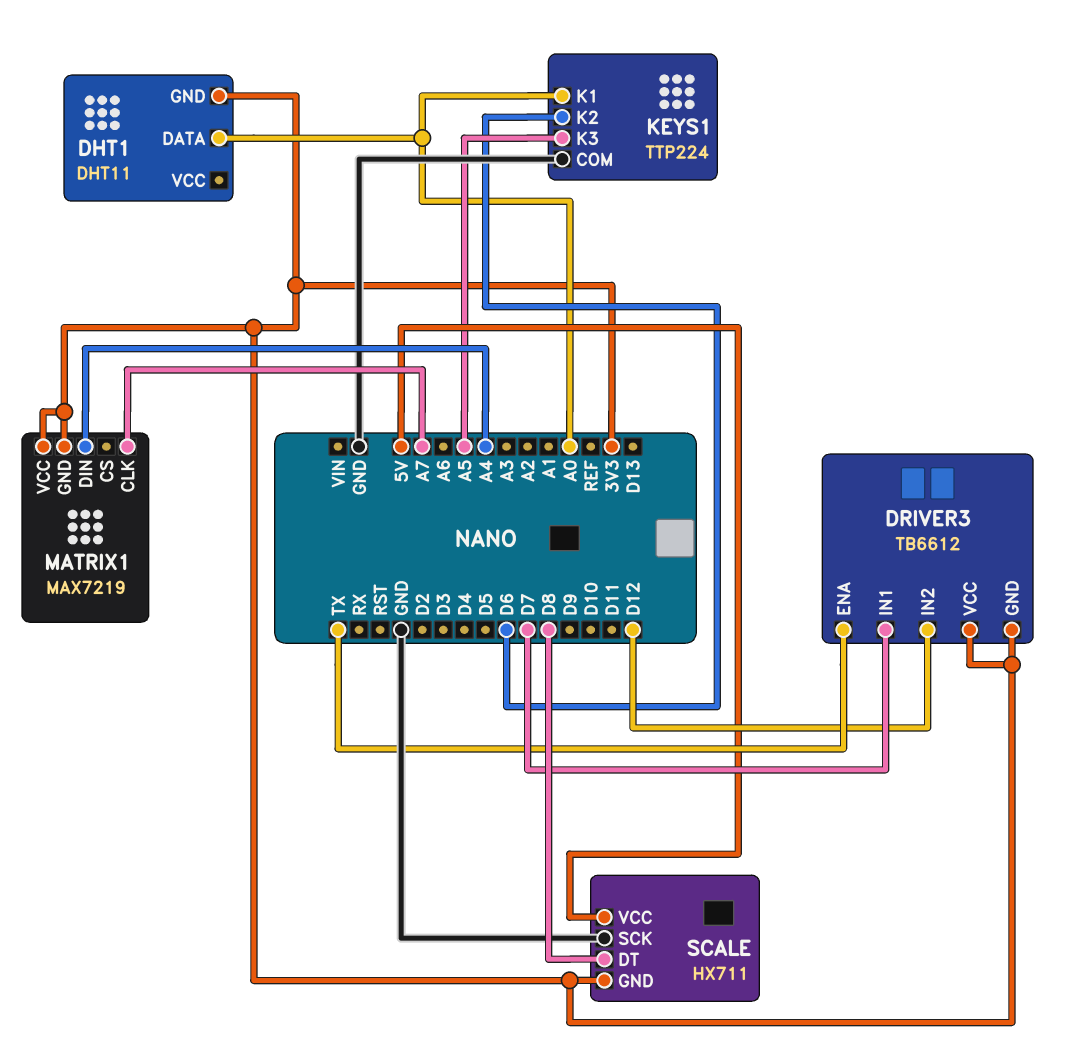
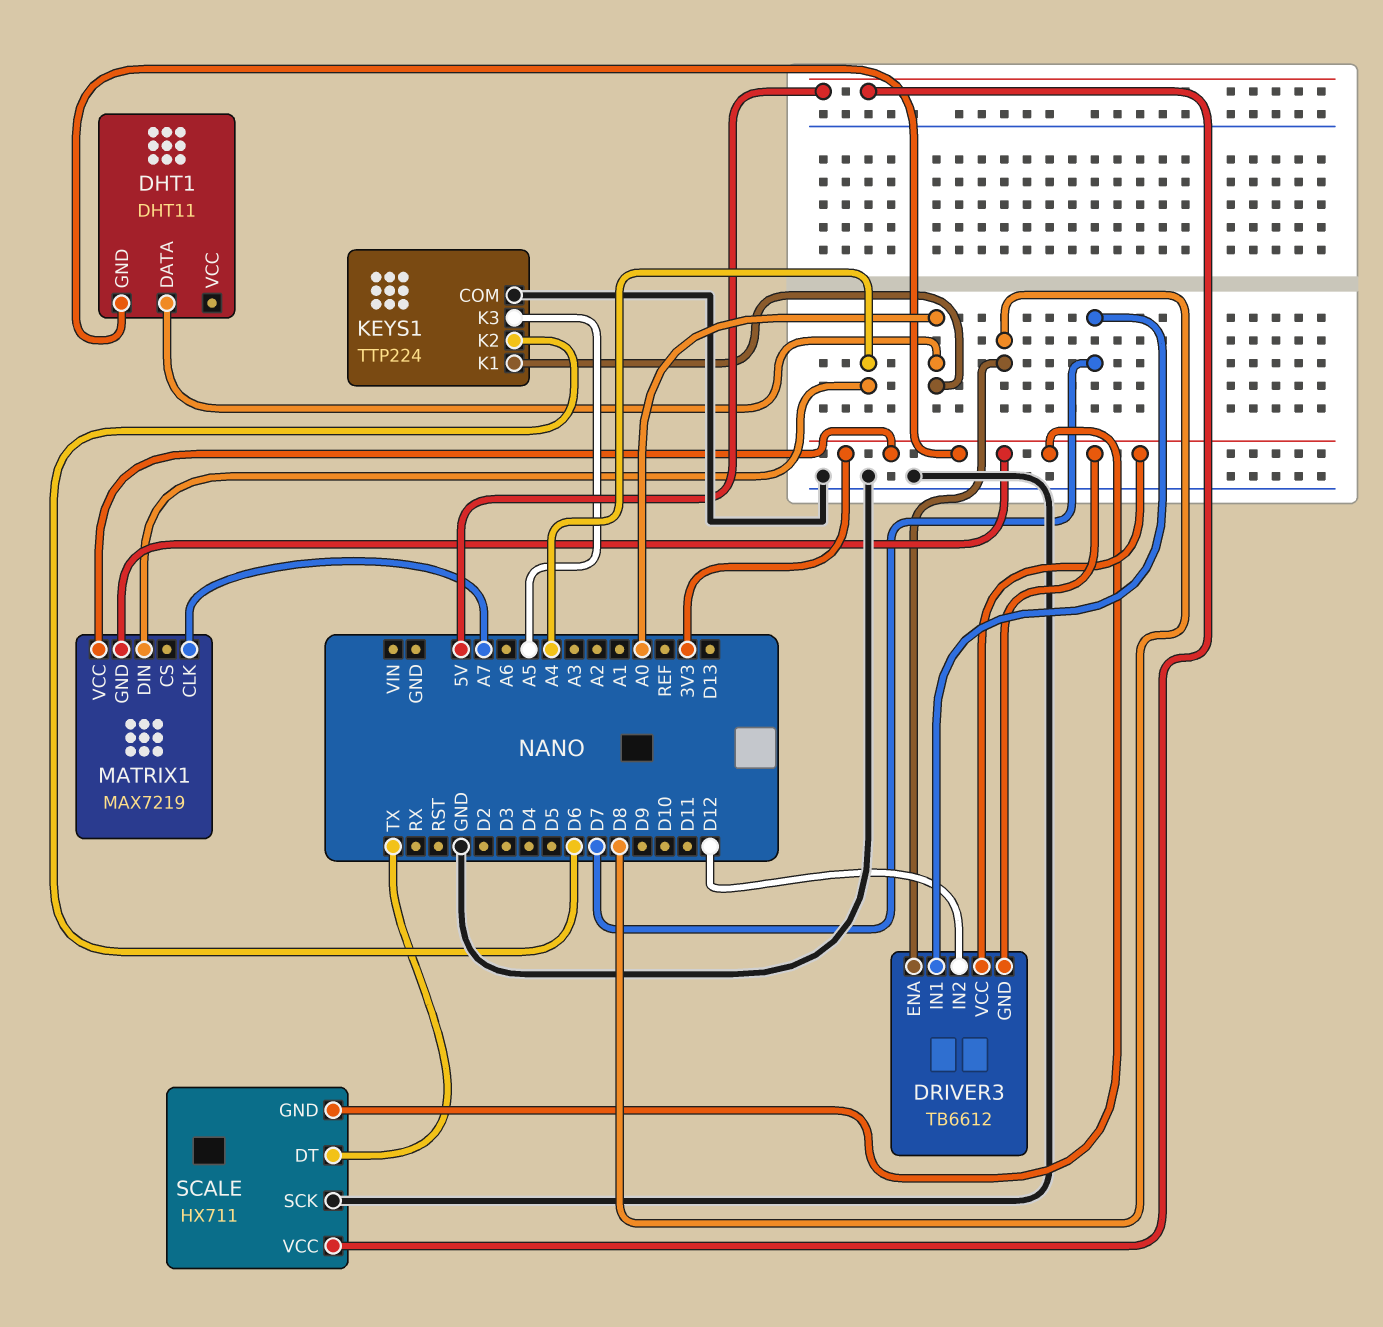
DRIVER3 pin ENA: TX -> D8
SCALE pin DT: D8 -> TX

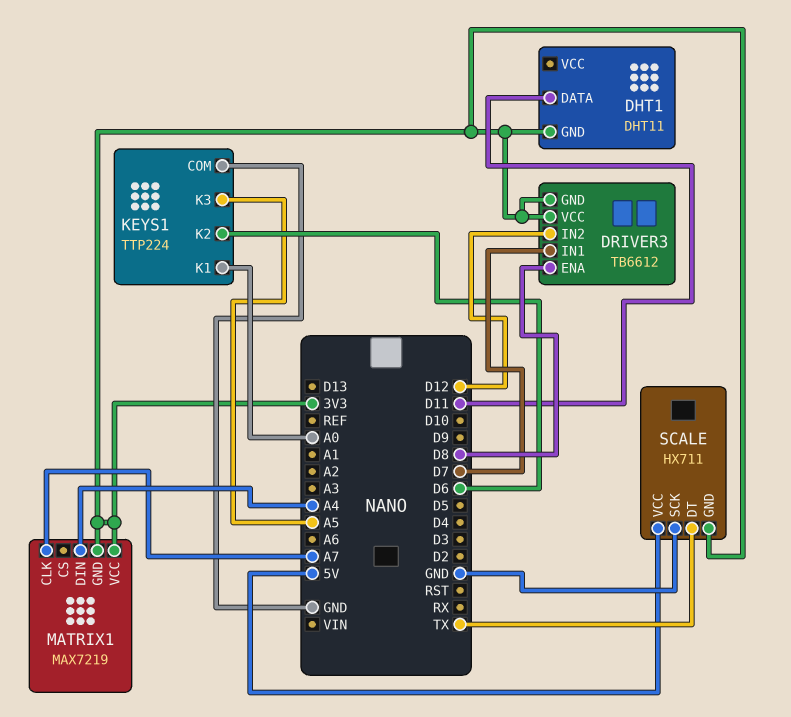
DHT1 pin DATA: A0 -> D11

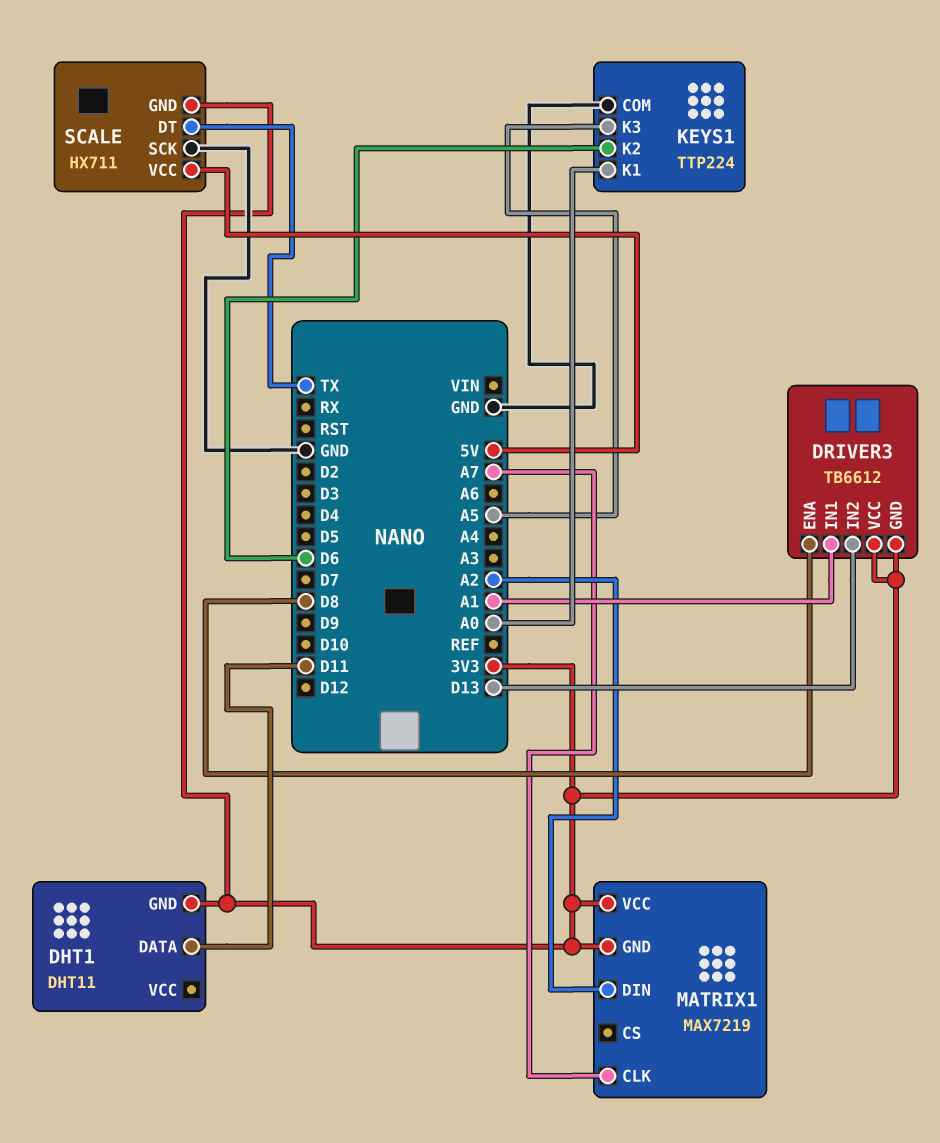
DRIVER3 pin IN1: D7 -> A1
DRIVER3 pin IN2: D12 -> D13
MATRIX1 pin DIN: A4 -> A2

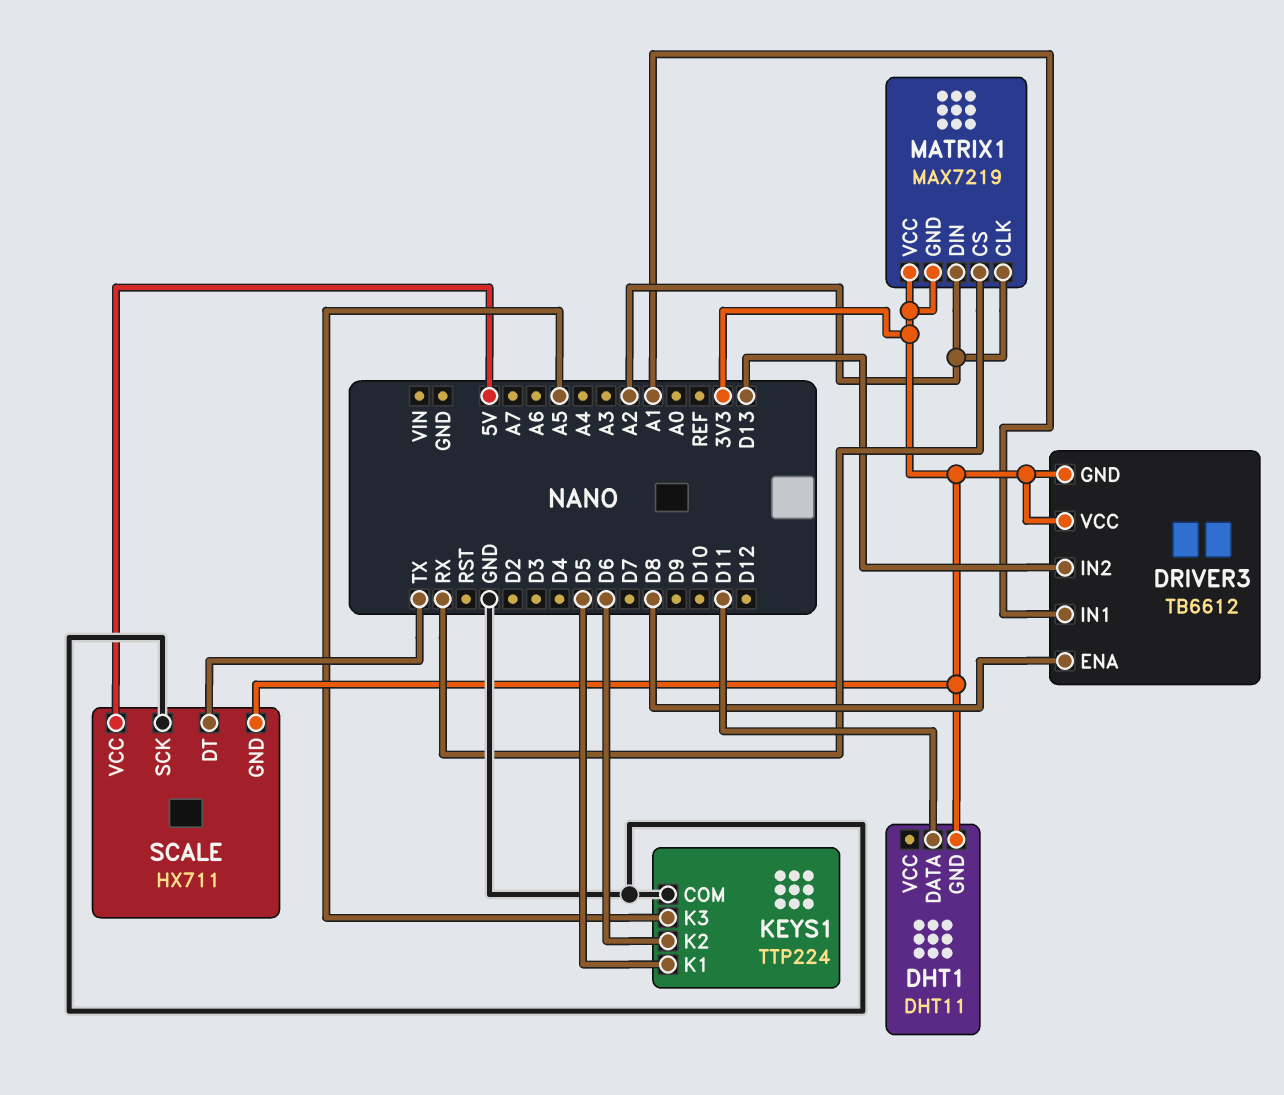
KEYS1 pin K1: A0 -> D5
MATRIX1 pin CLK: A7 -> A2
MATRIX1 pin CS: none -> RX

